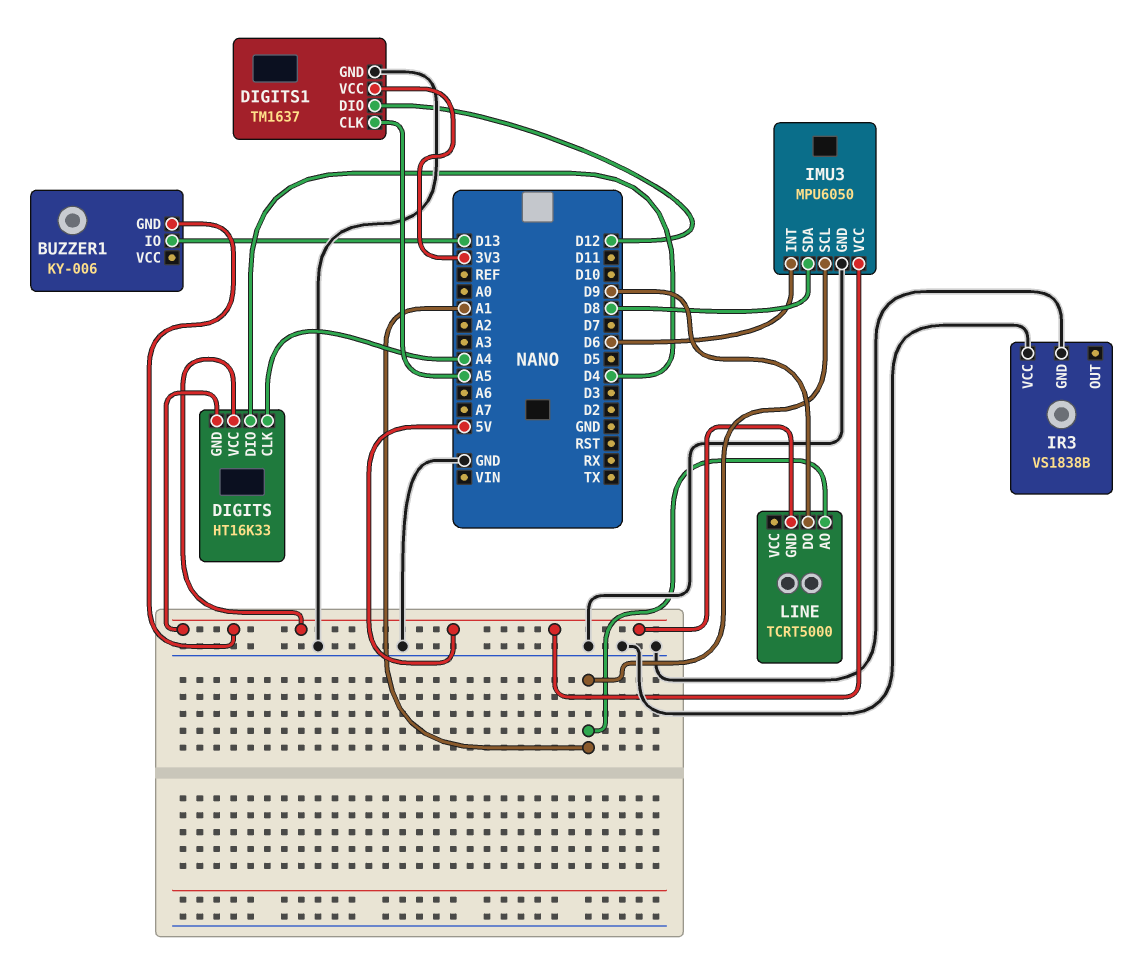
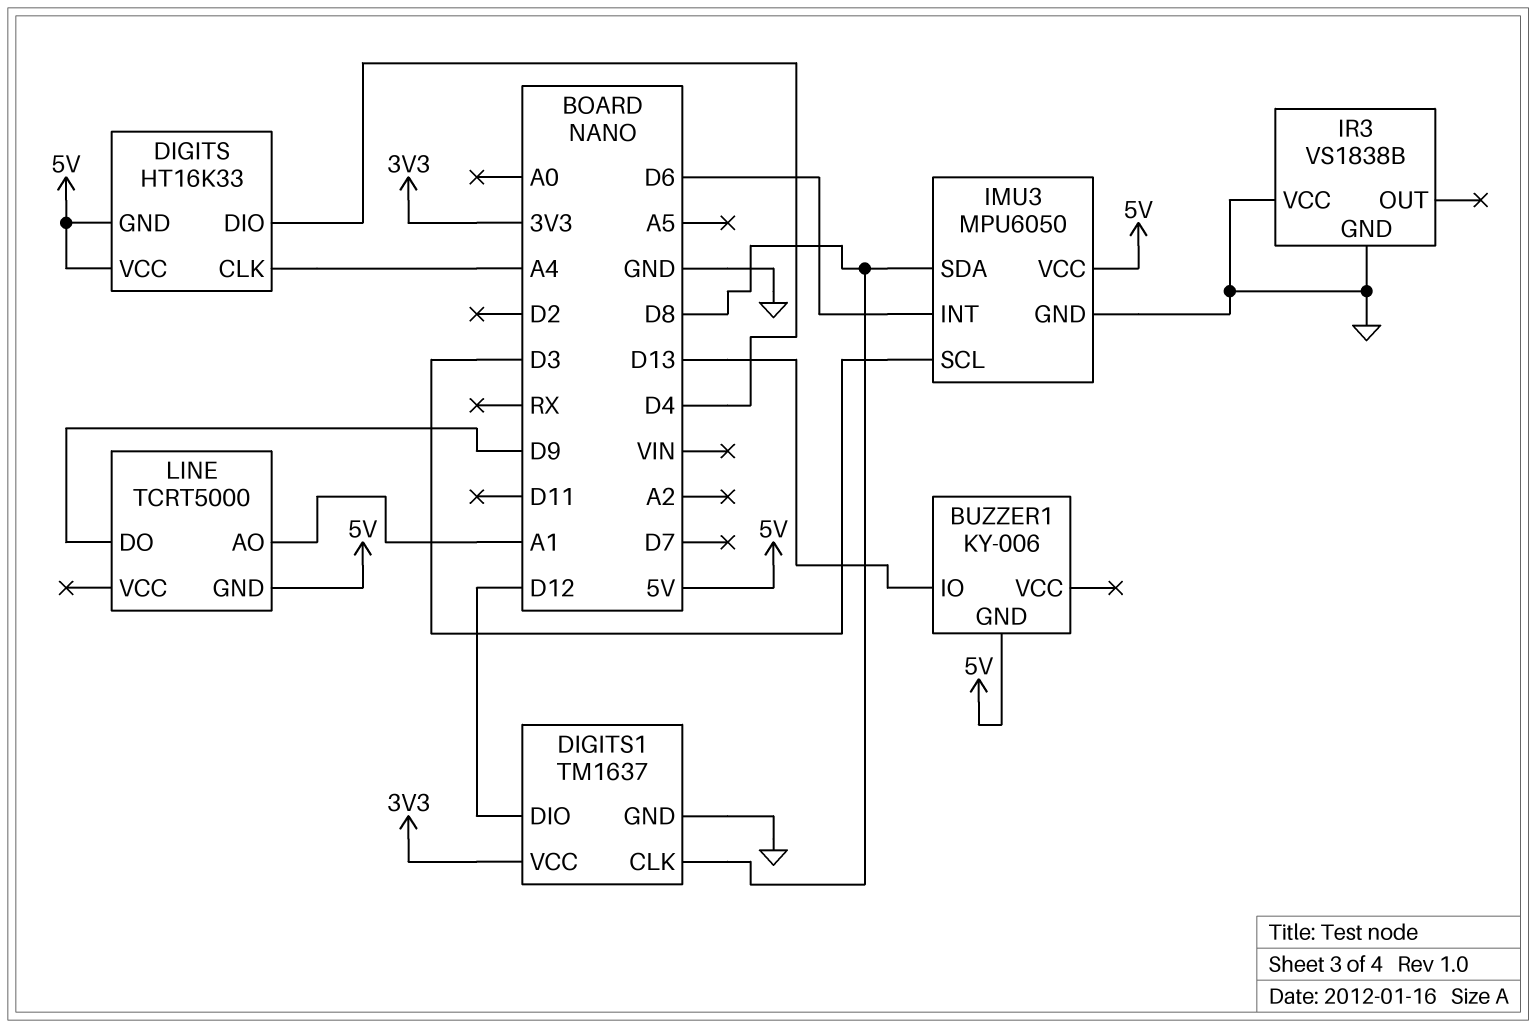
DIGITS1 pin CLK: A5 -> D8
IMU3 pin SCL: A1 -> D3

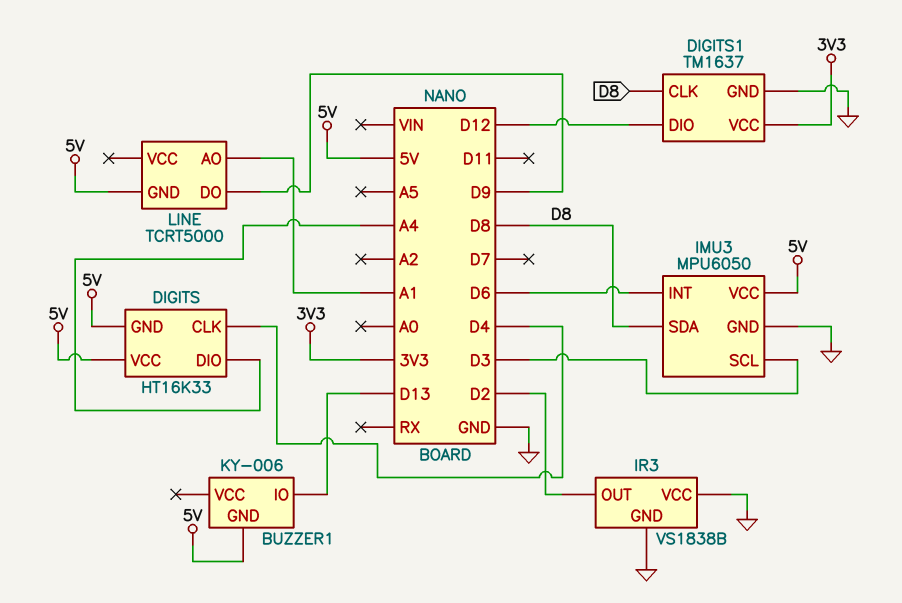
DIGITS pin CLK: A4 -> D4
DIGITS pin DIO: D4 -> A4
IR3 pin OUT: none -> D2

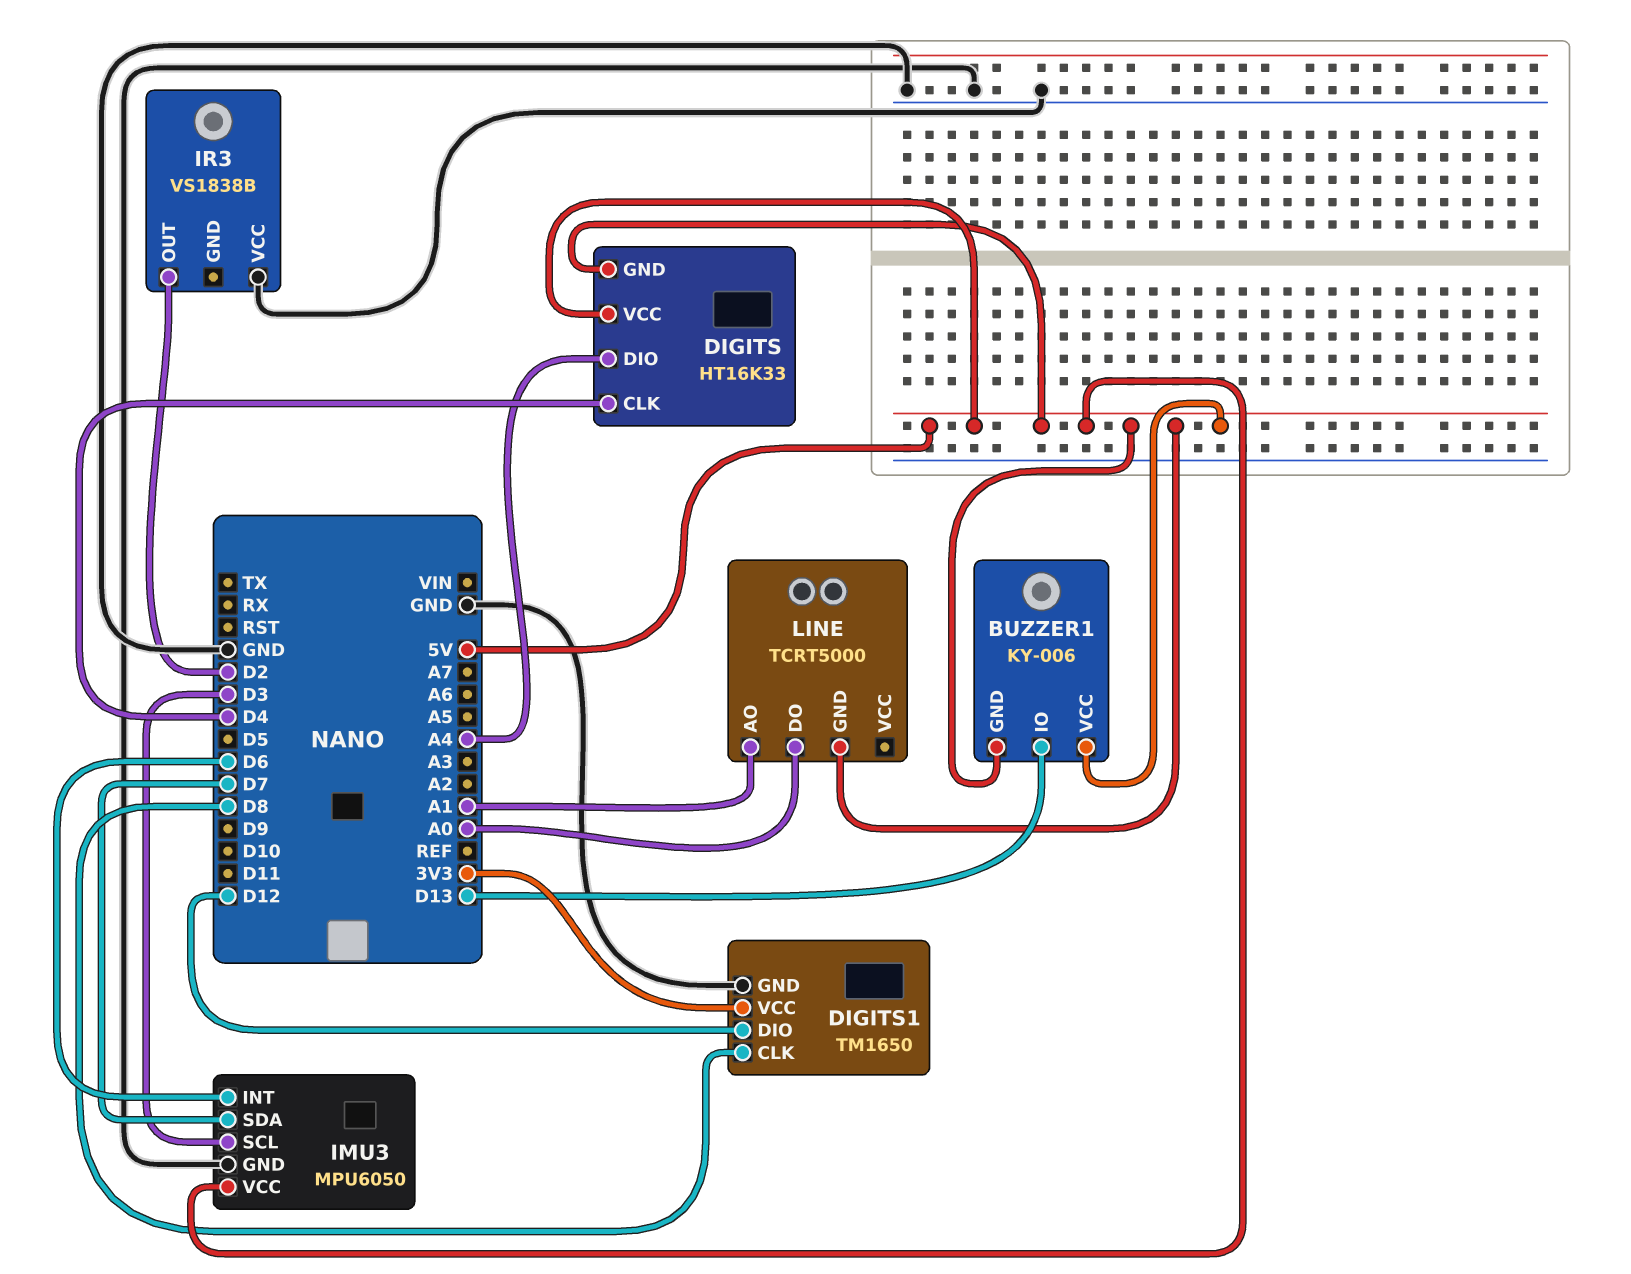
BUZZER1 pin VCC: none -> 5V
DIGITS1: TM1637 -> TM1650
IMU3 pin SDA: D8 -> D7
IR3 pin GND: GND -> none
LINE pin DO: D9 -> A0

